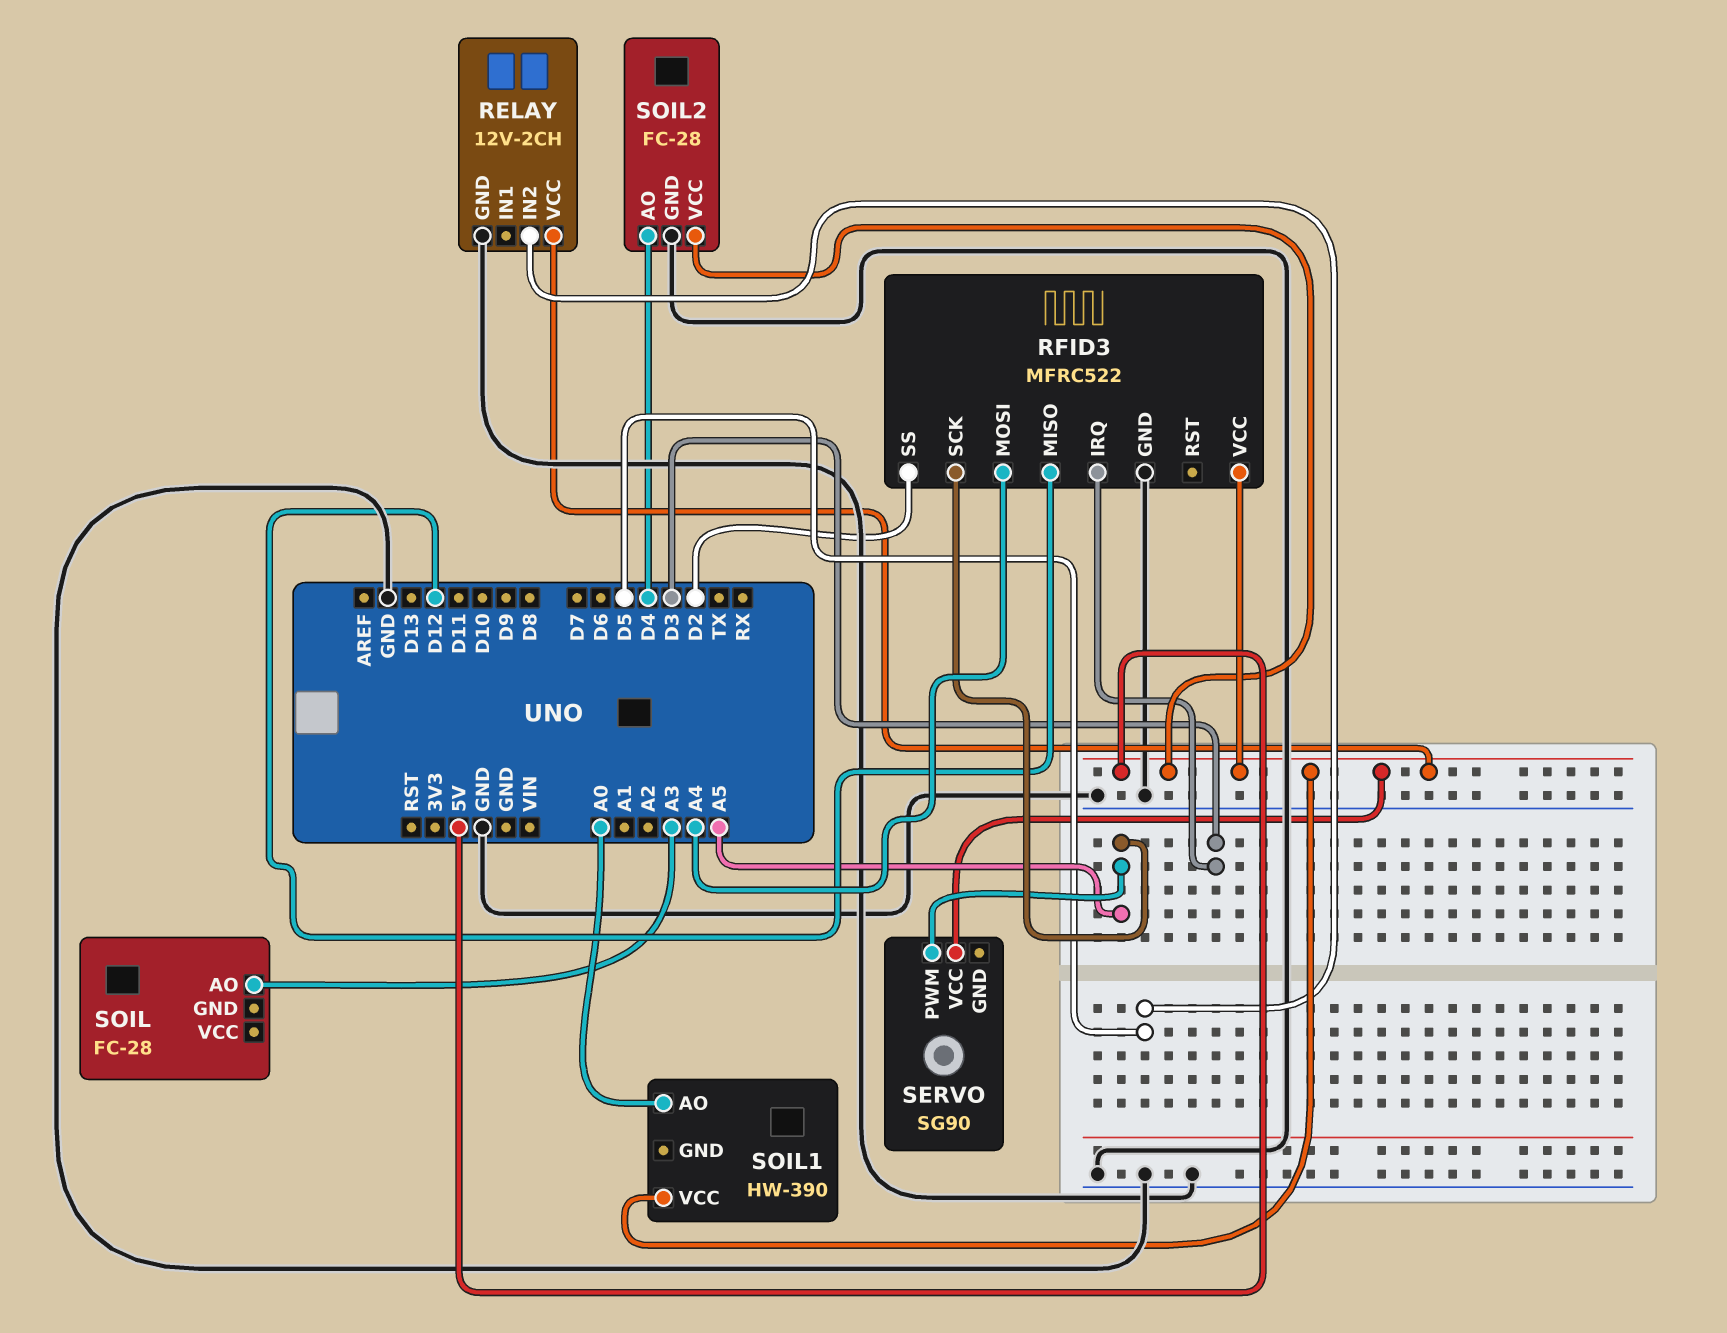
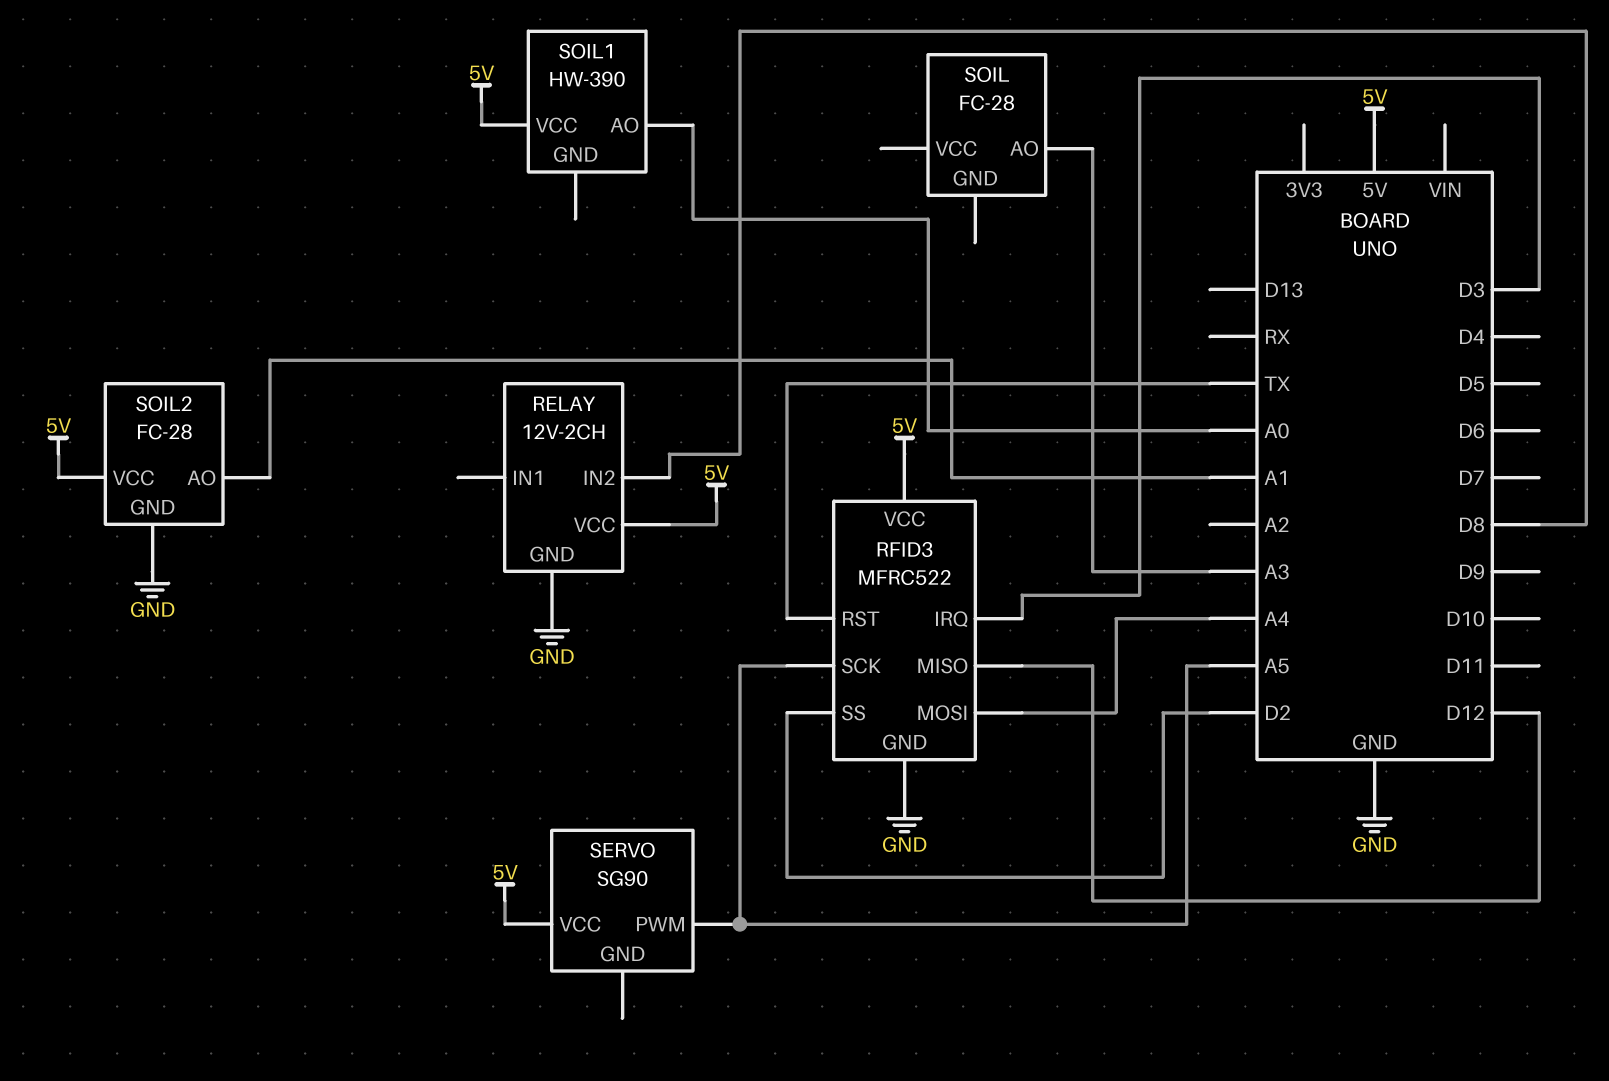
RELAY pin IN2: D5 -> D8
RFID3 pin RST: none -> TX
SOIL2 pin AO: D4 -> A1

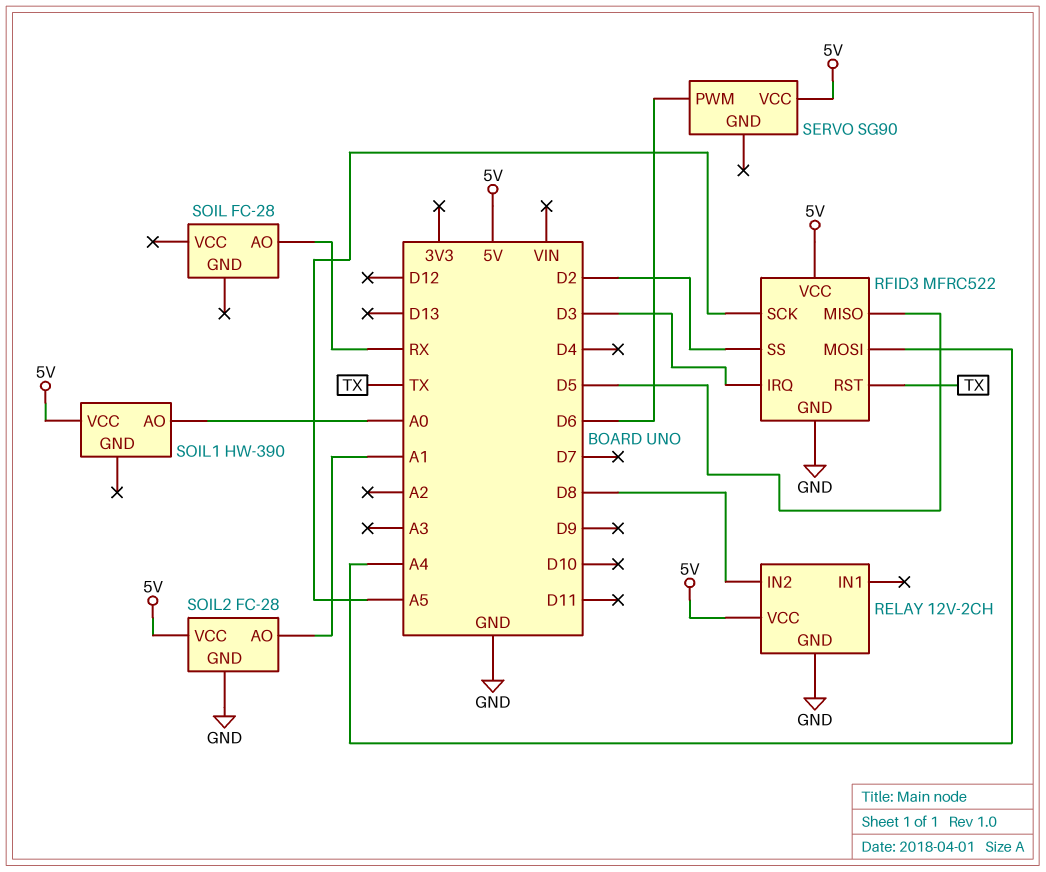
RFID3 pin MISO: D12 -> D5
SERVO pin PWM: A5 -> D6
SOIL pin AO: A3 -> RX

